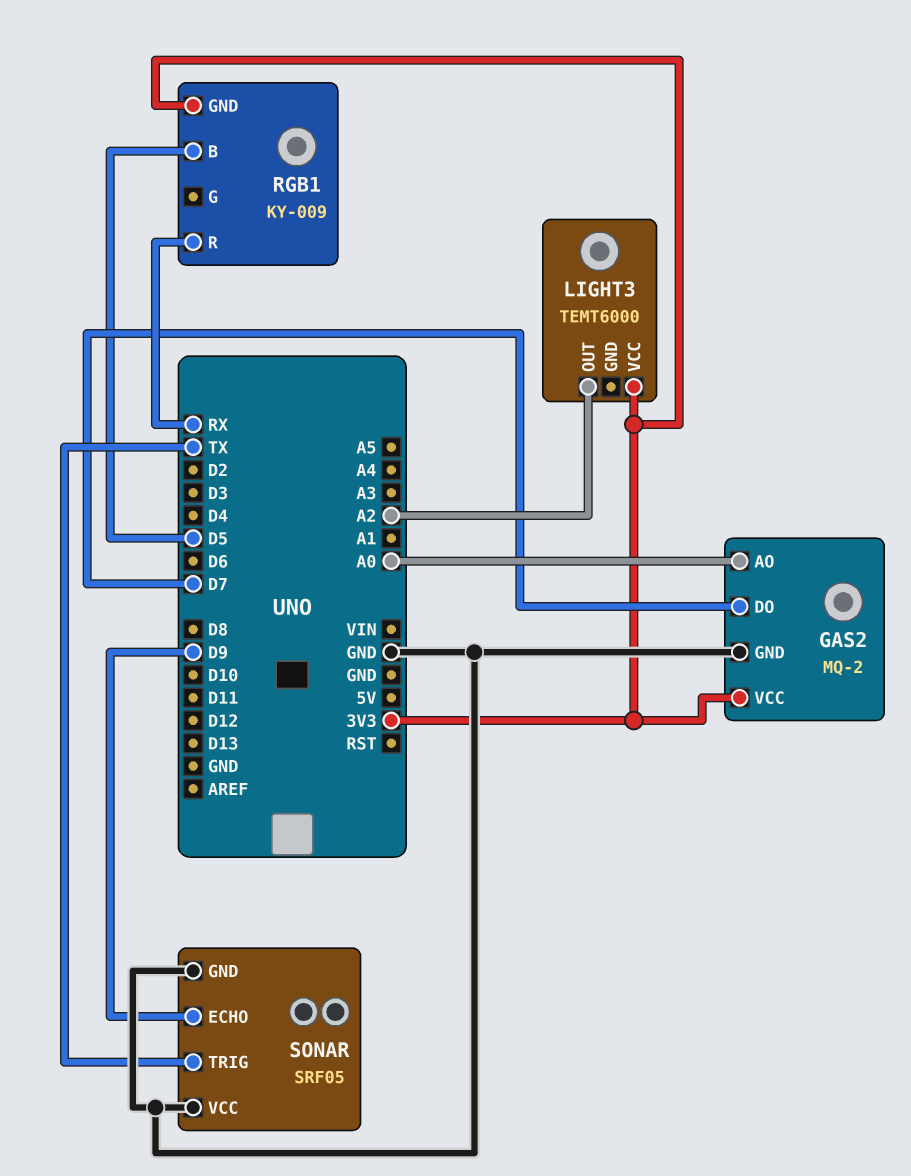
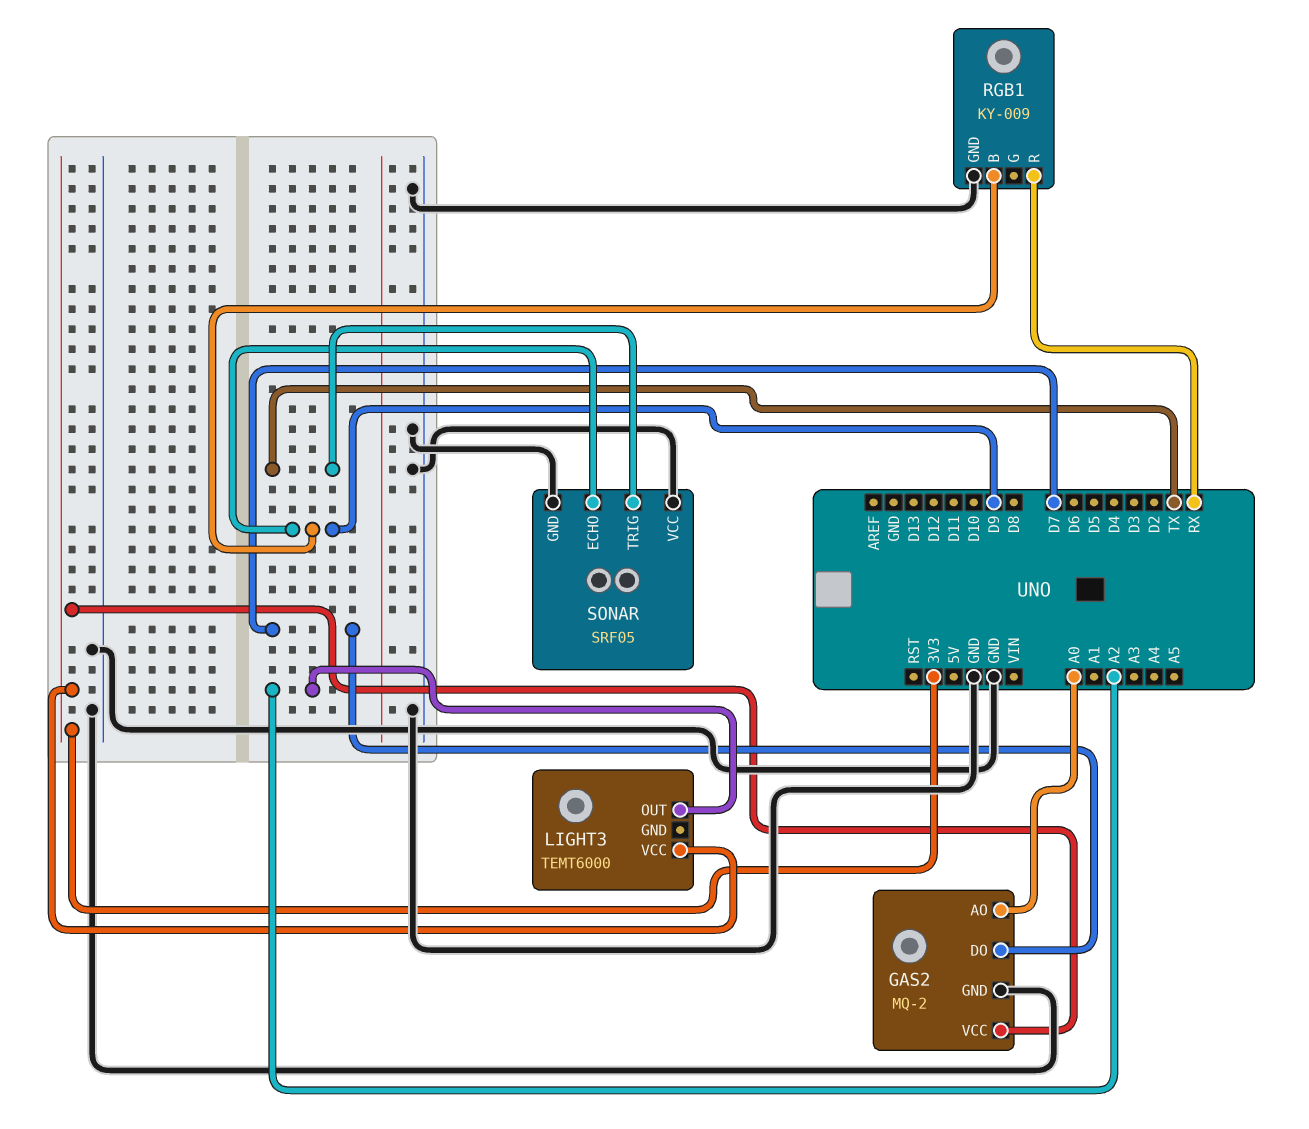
RGB1 pin B: D5 -> D9
RGB1 pin GND: 3V3 -> GND

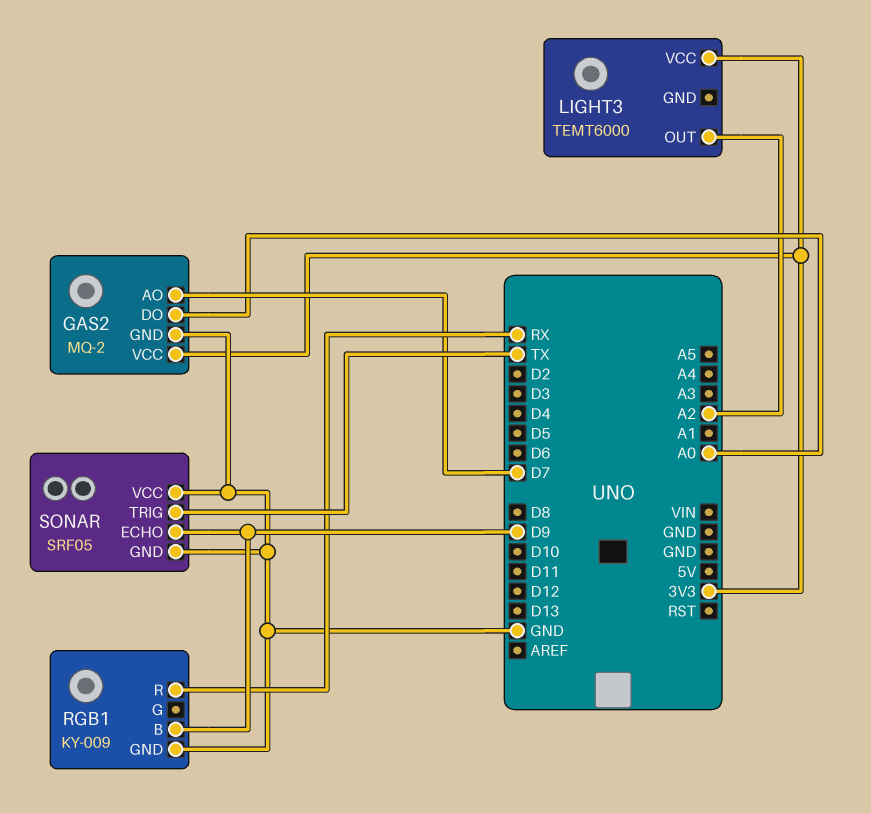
GAS2 pin AO: A0 -> D7
GAS2 pin DO: D7 -> A0

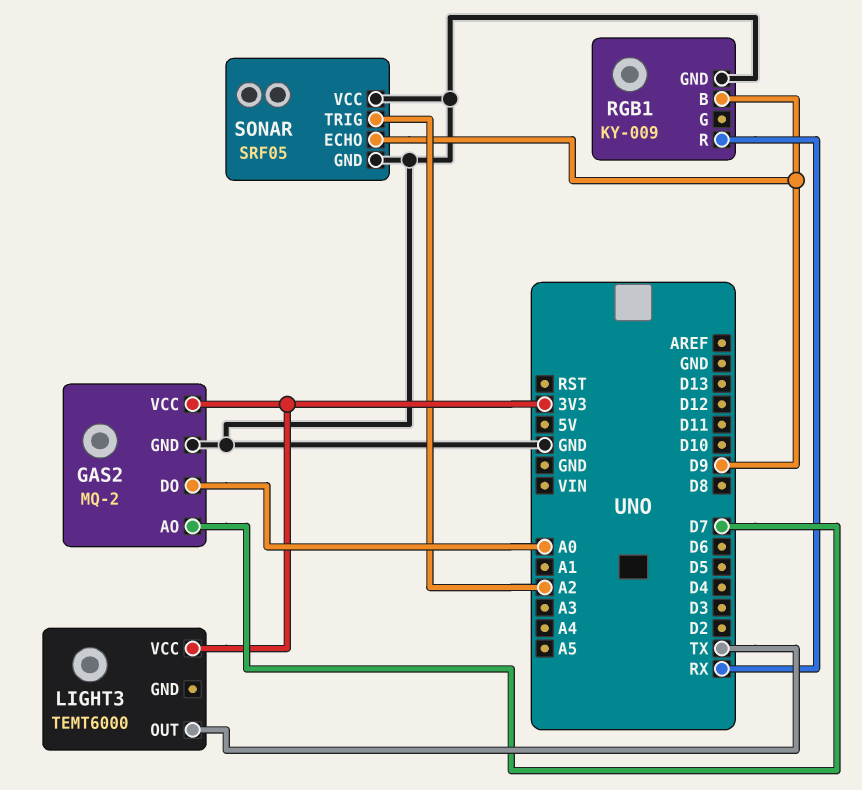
LIGHT3 pin OUT: A2 -> TX
SONAR pin TRIG: TX -> A2

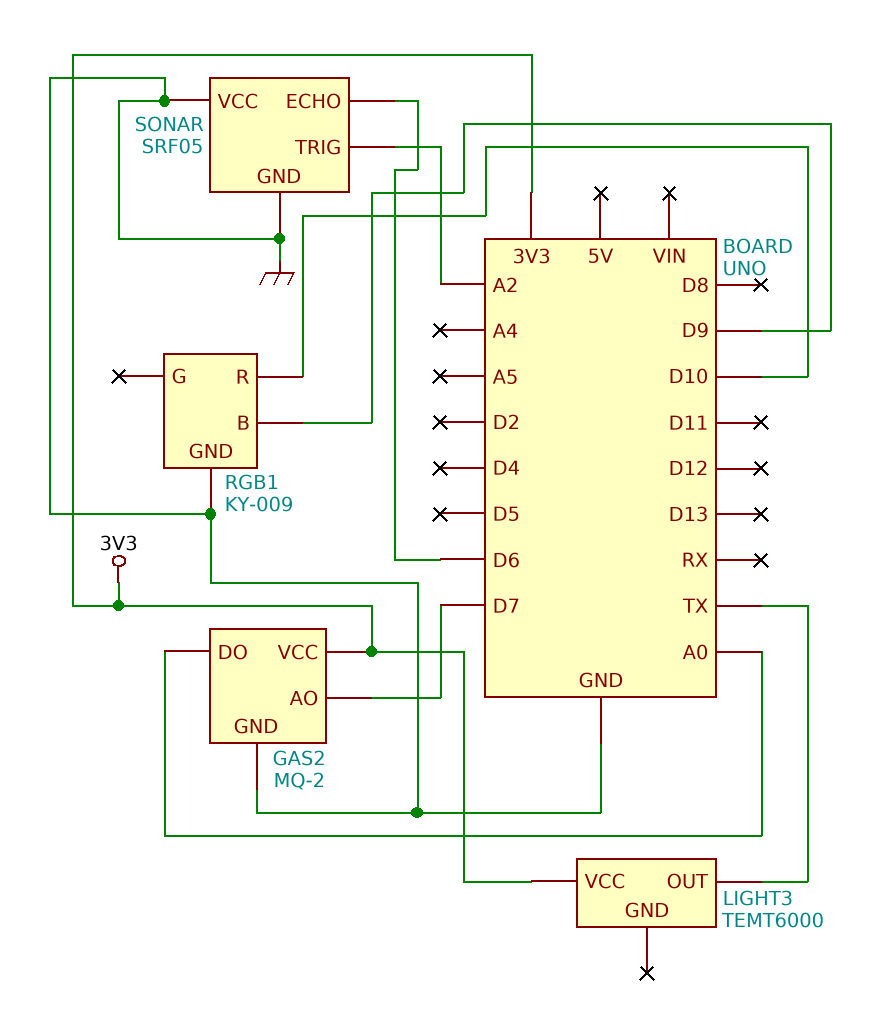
RGB1 pin R: RX -> D10
SONAR pin ECHO: D9 -> D6

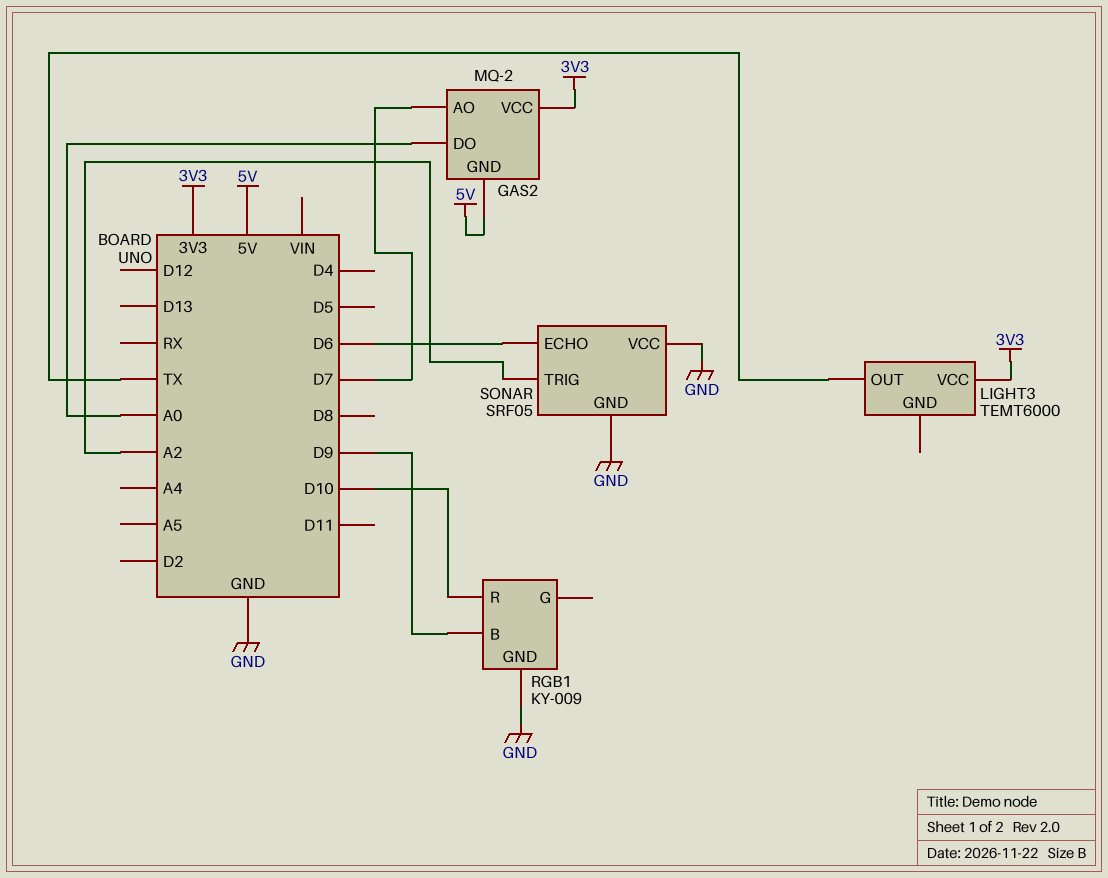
GAS2 pin GND: GND -> 5V

